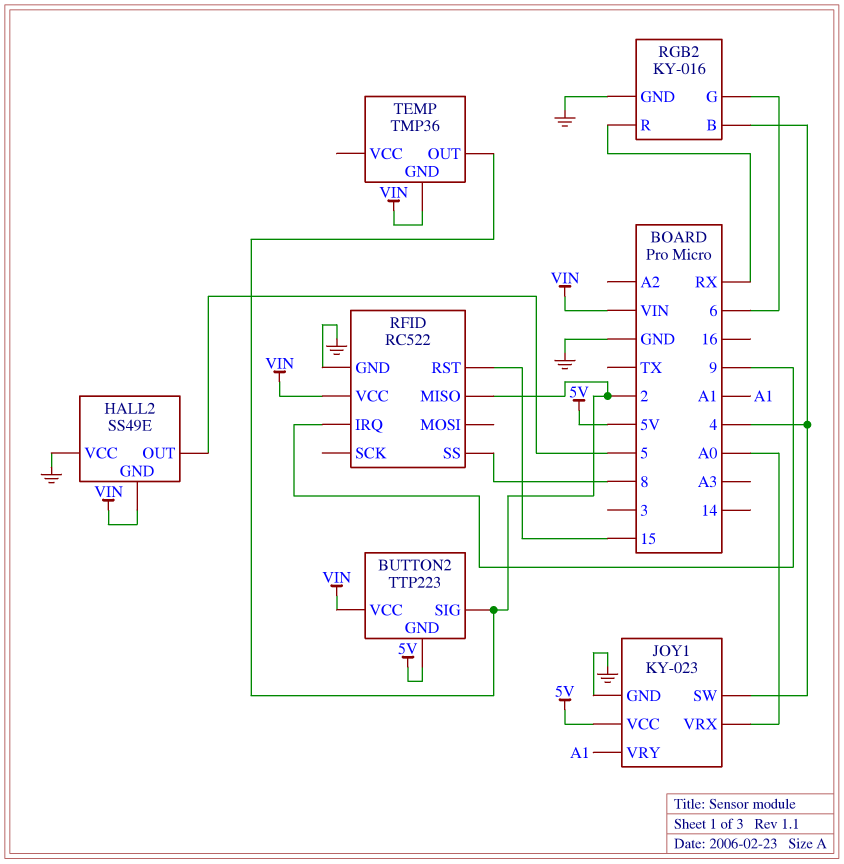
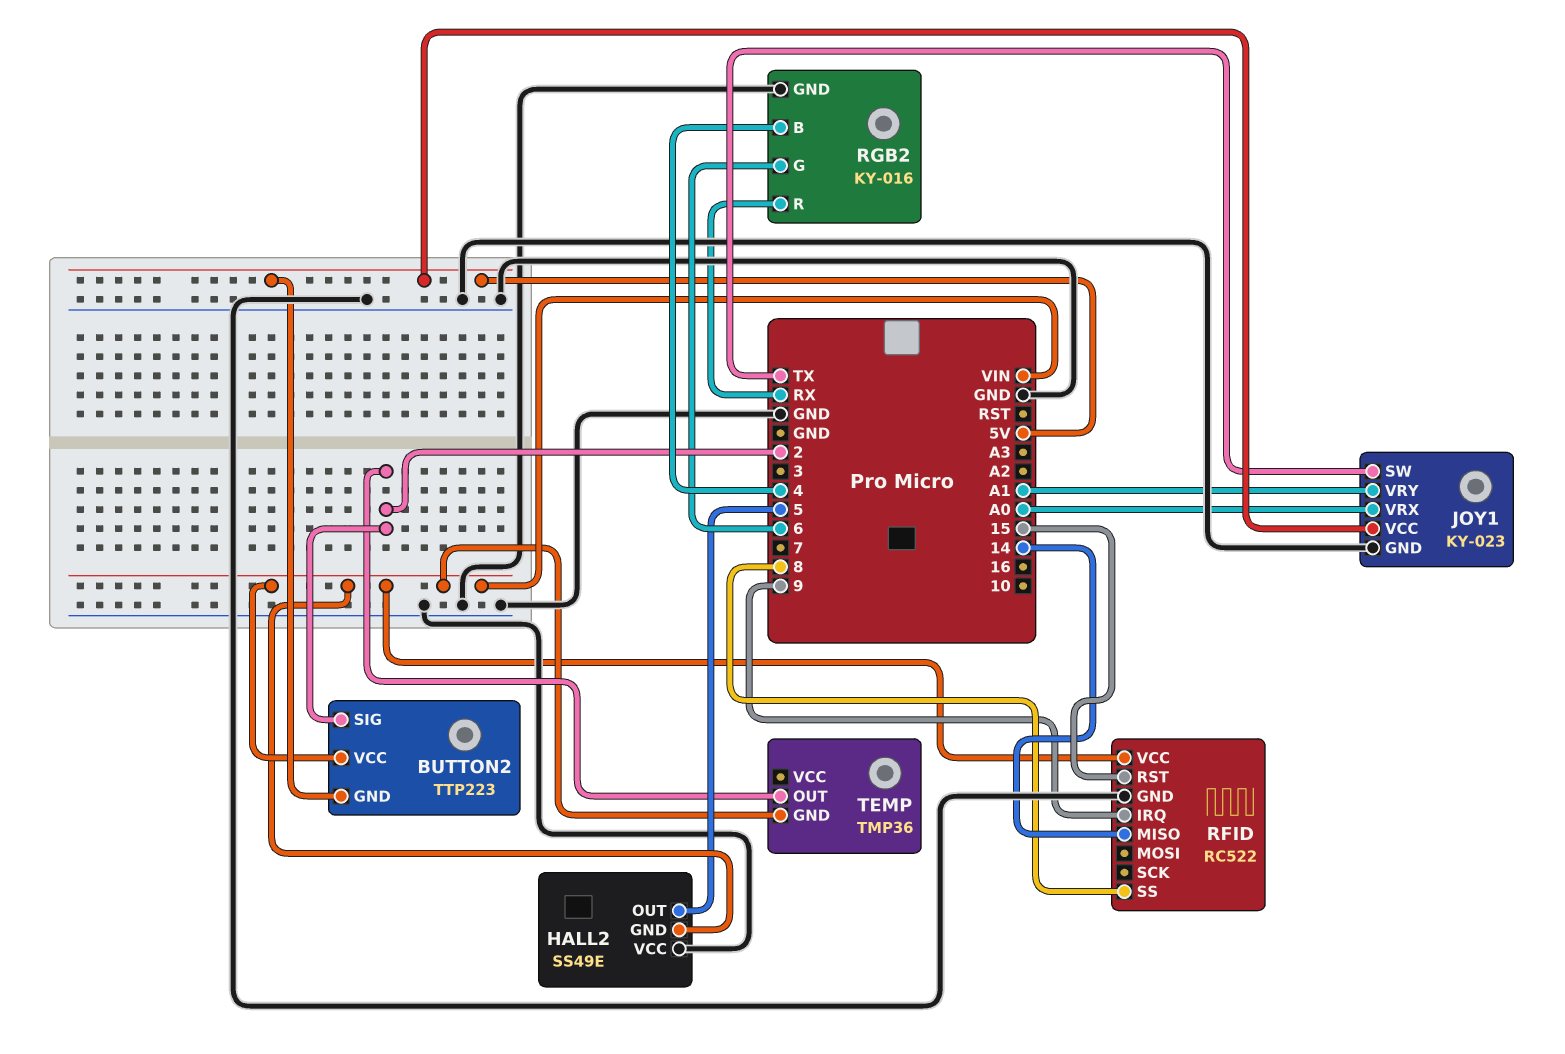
JOY1 pin SW: 4 -> TX
RFID pin MISO: 2 -> 14

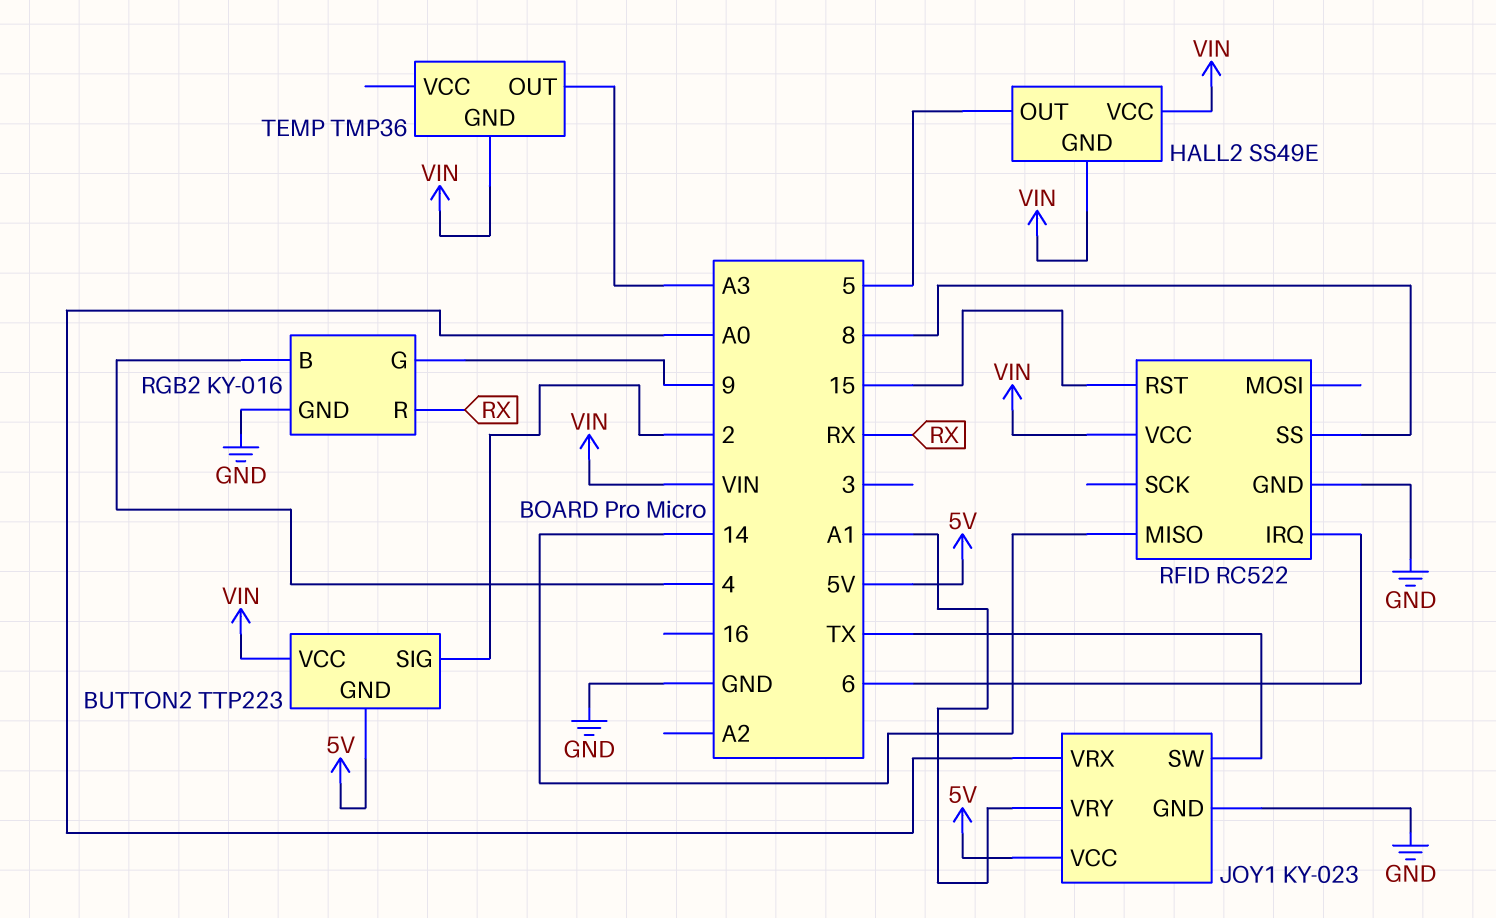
HALL2 pin VCC: GND -> VIN
RFID pin IRQ: 9 -> 6
RGB2 pin G: 6 -> 9
TEMP pin OUT: 2 -> A3

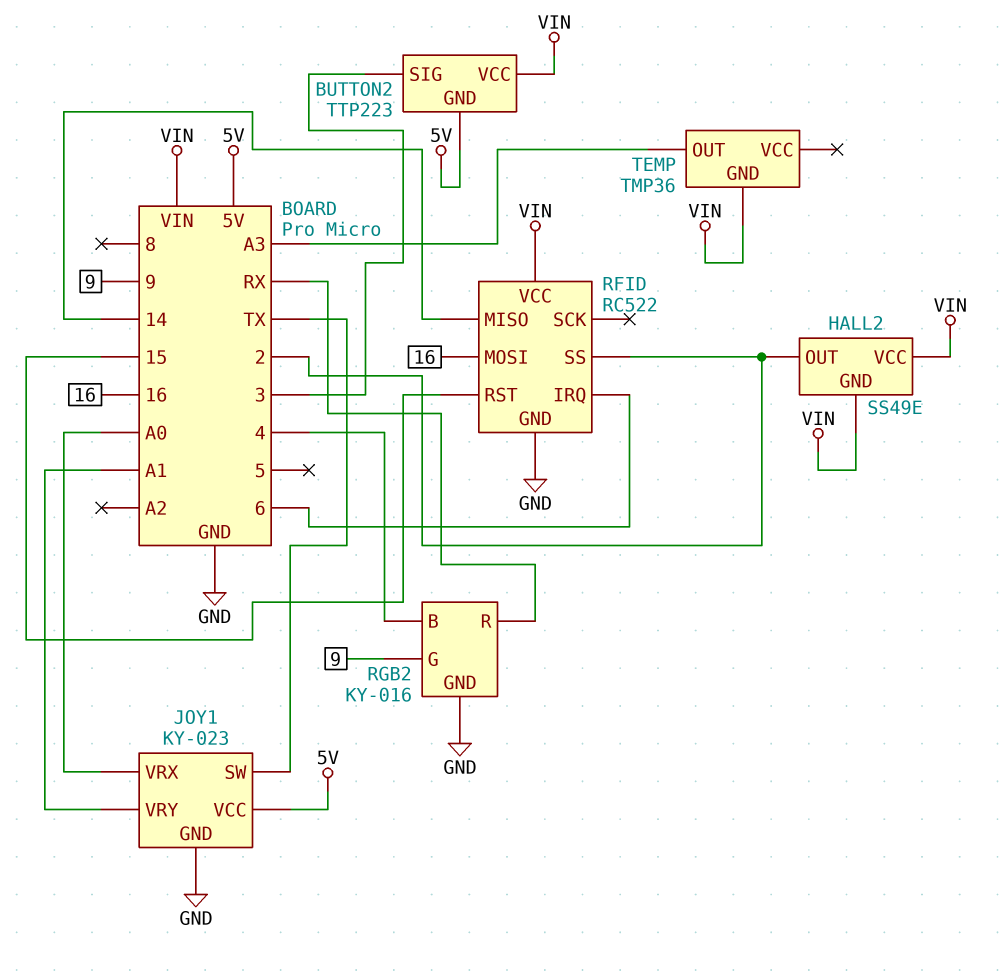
BUTTON2 pin SIG: 2 -> 3
HALL2 pin OUT: 5 -> 2
RFID pin MOSI: none -> 16
RFID pin SS: 8 -> 2

